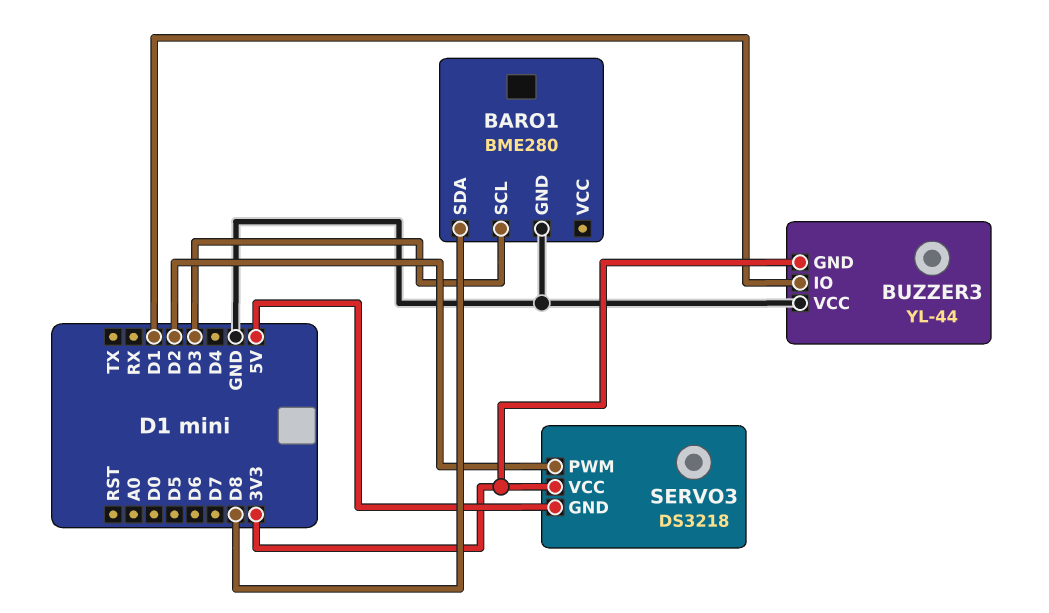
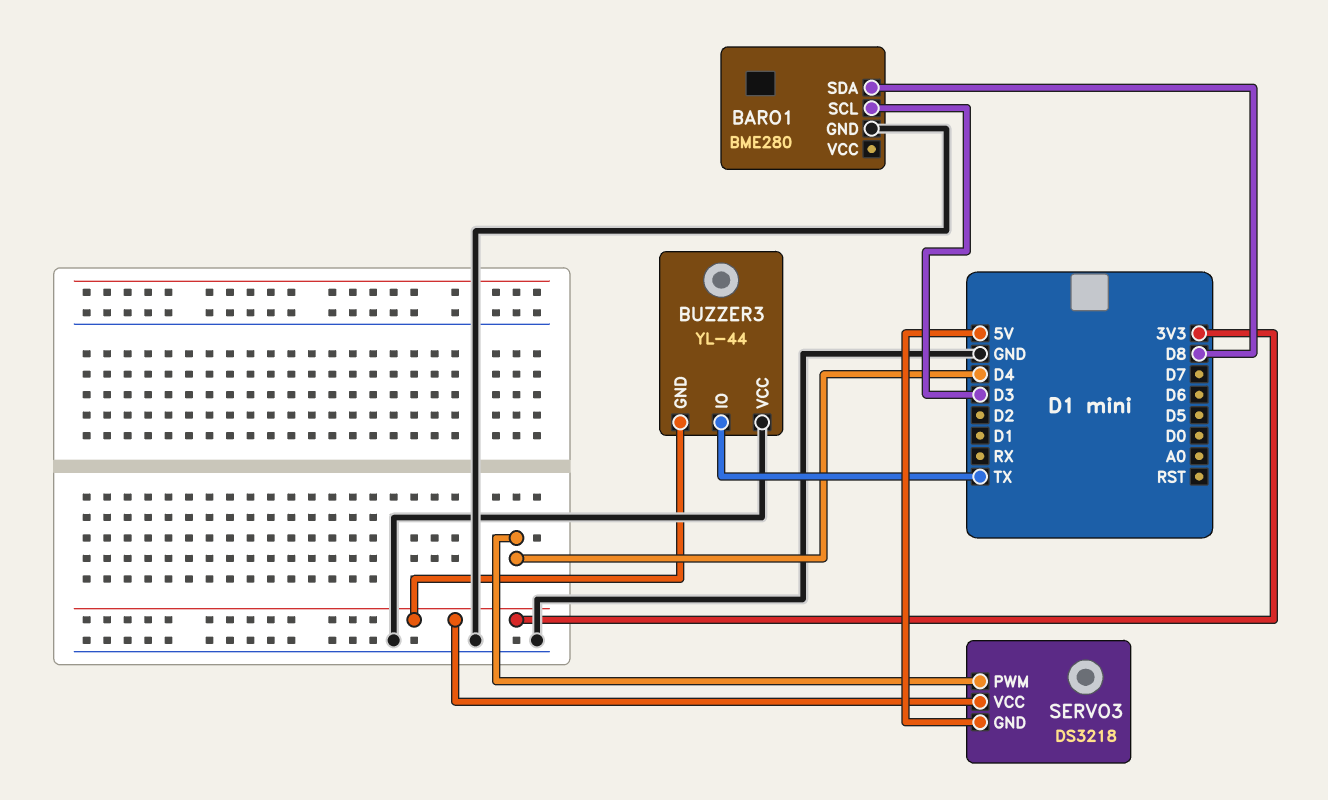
BUZZER3 pin IO: D1 -> TX
SERVO3 pin PWM: D2 -> D4

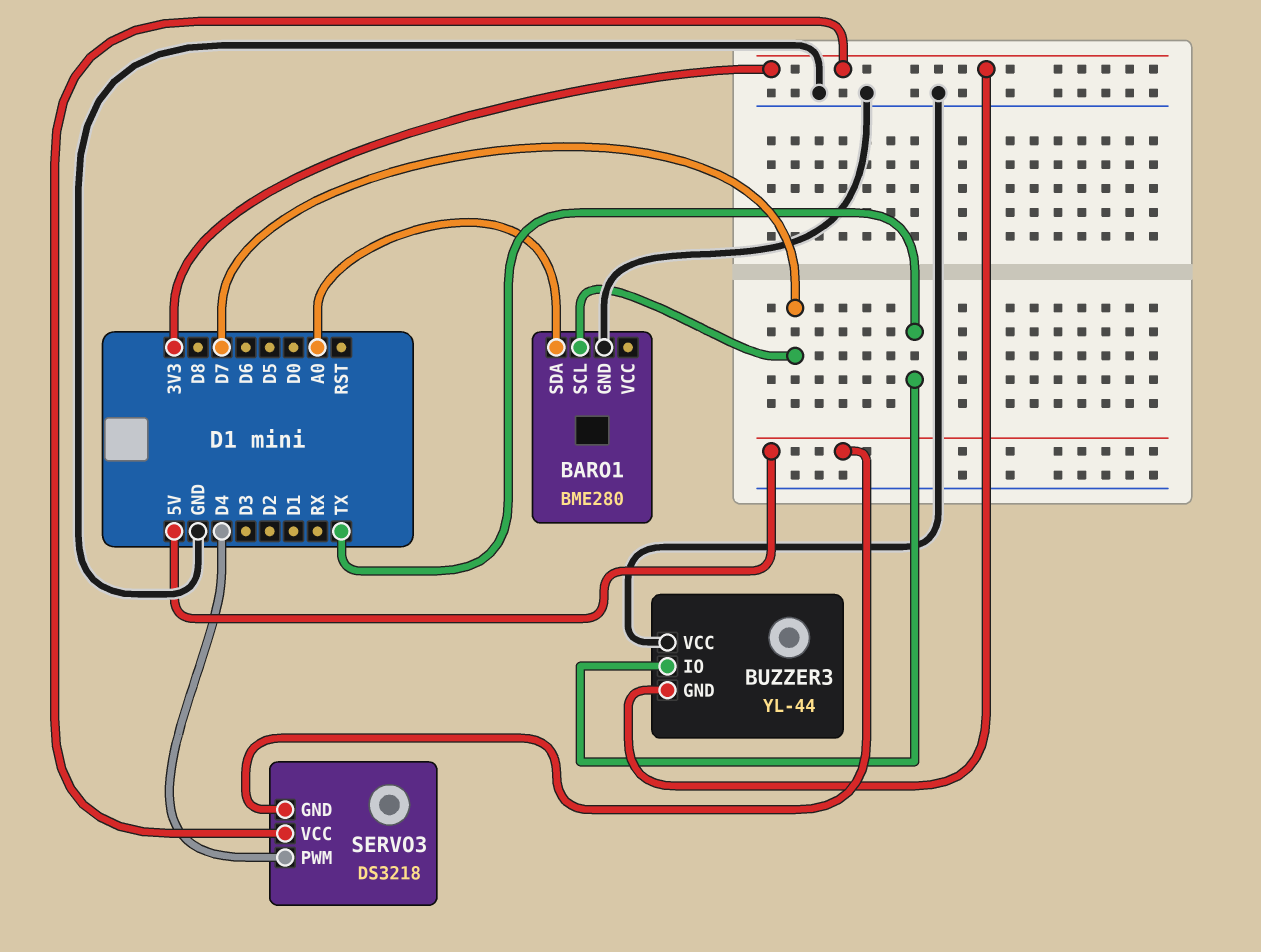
BARO1 pin SCL: D3 -> D7
BARO1 pin SDA: D8 -> A0

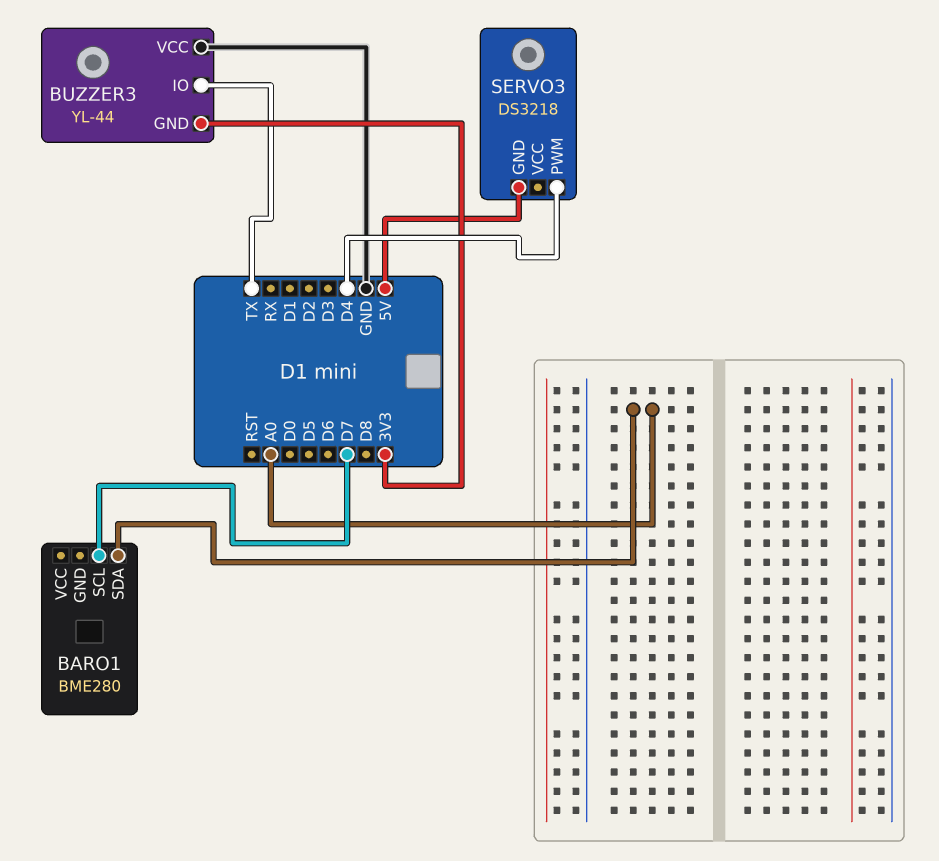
BARO1 pin GND: GND -> none
SERVO3 pin VCC: 3V3 -> none

